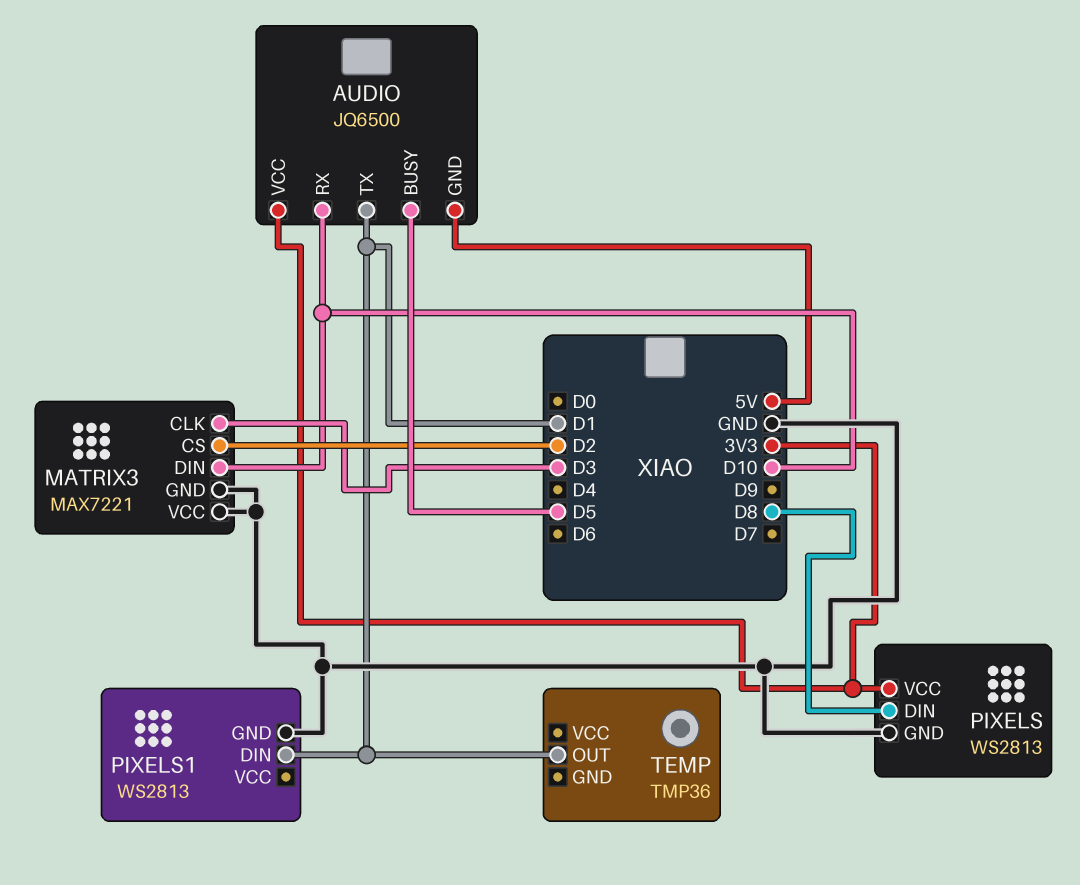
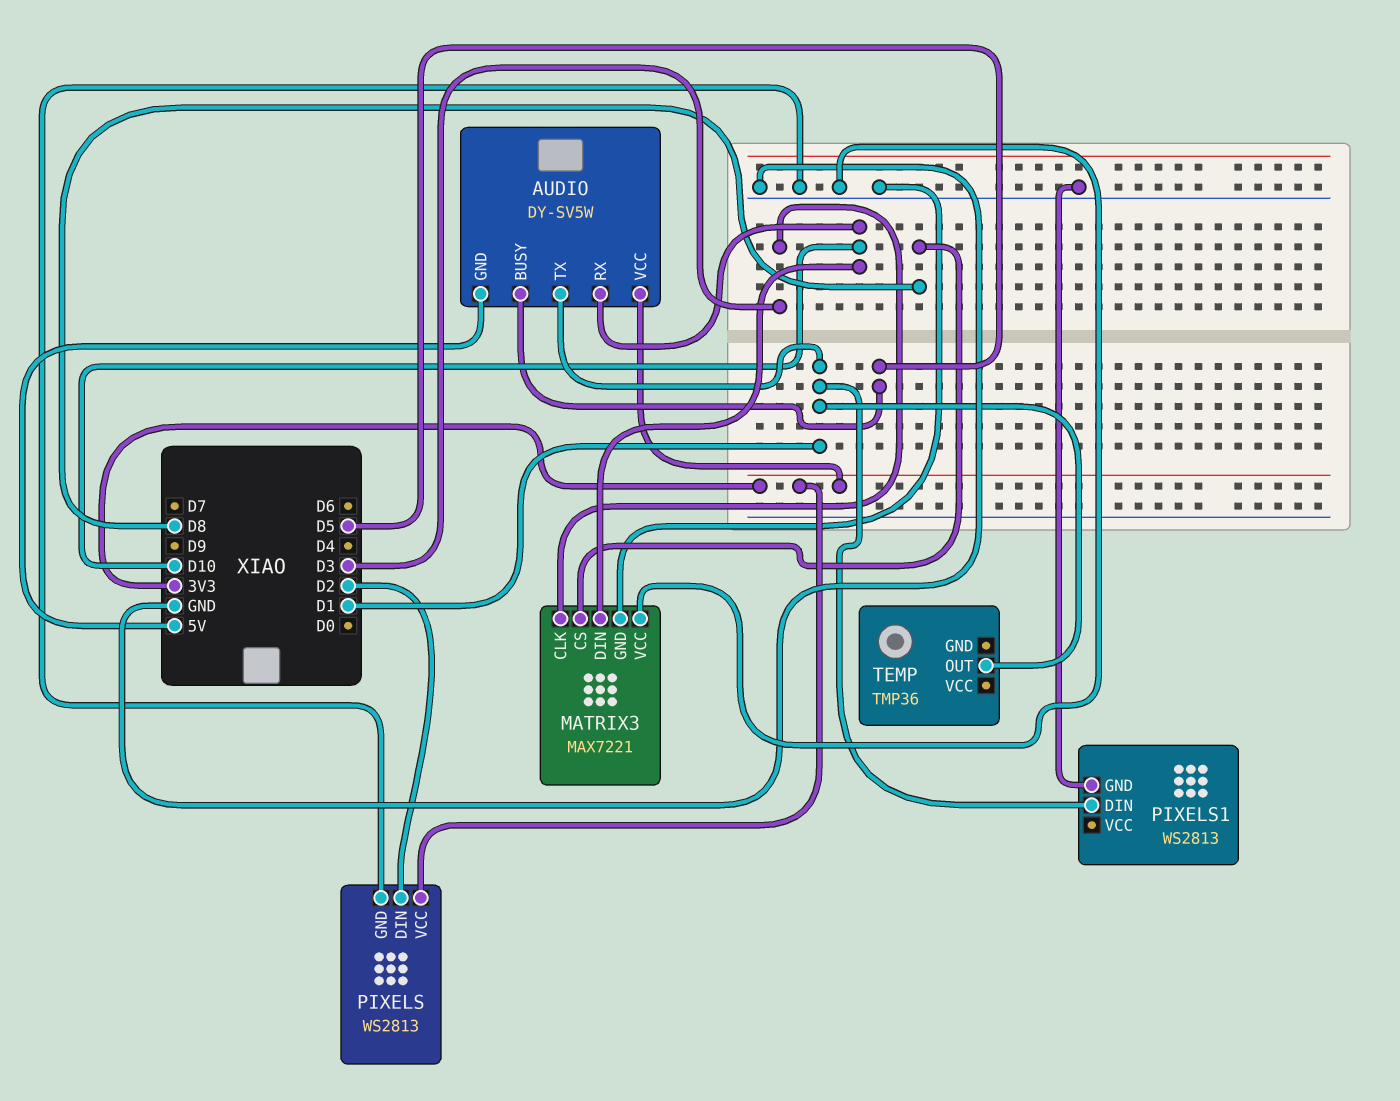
AUDIO: JQ6500 -> DY-SV5W
MATRIX3 pin CS: D2 -> D8
PIXELS pin DIN: D8 -> D2

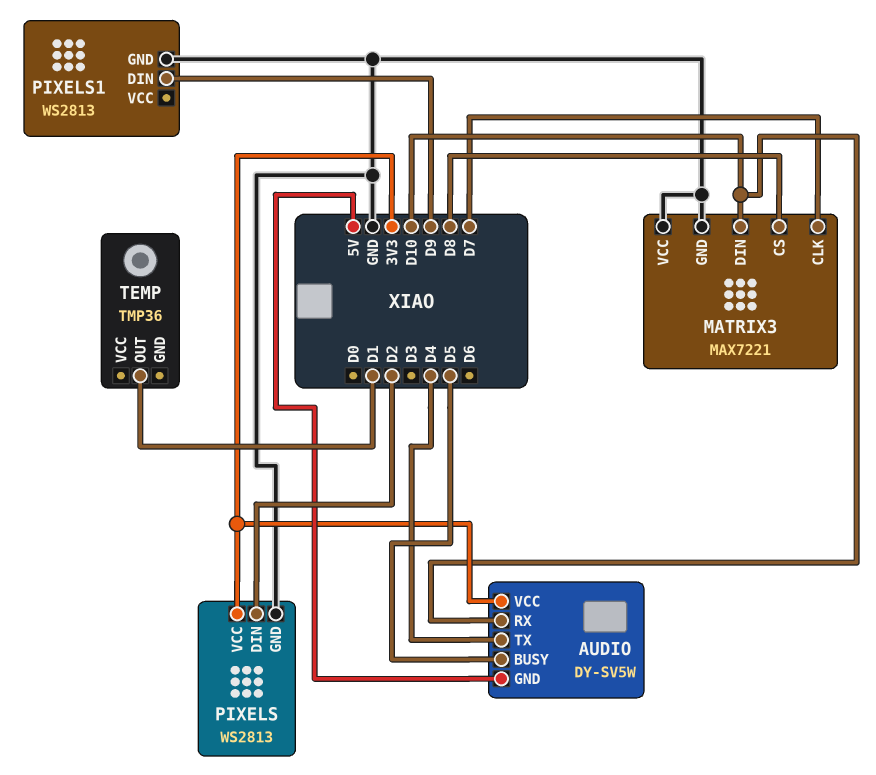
AUDIO pin TX: D1 -> D4
MATRIX3 pin CLK: D3 -> D7
PIXELS1 pin DIN: D1 -> D9

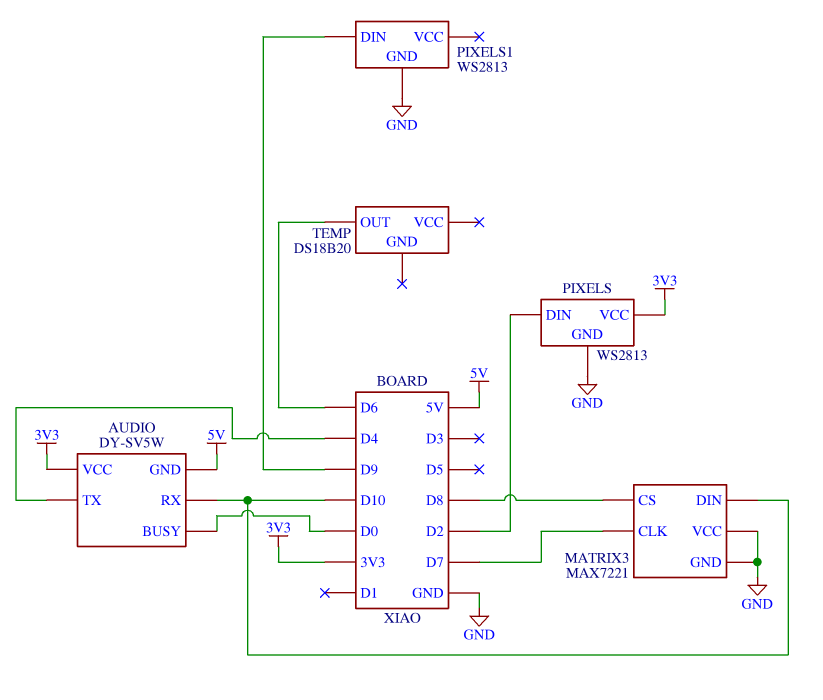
AUDIO pin BUSY: D5 -> D0
TEMP: TMP36 -> DS18B20
TEMP pin OUT: D1 -> D6

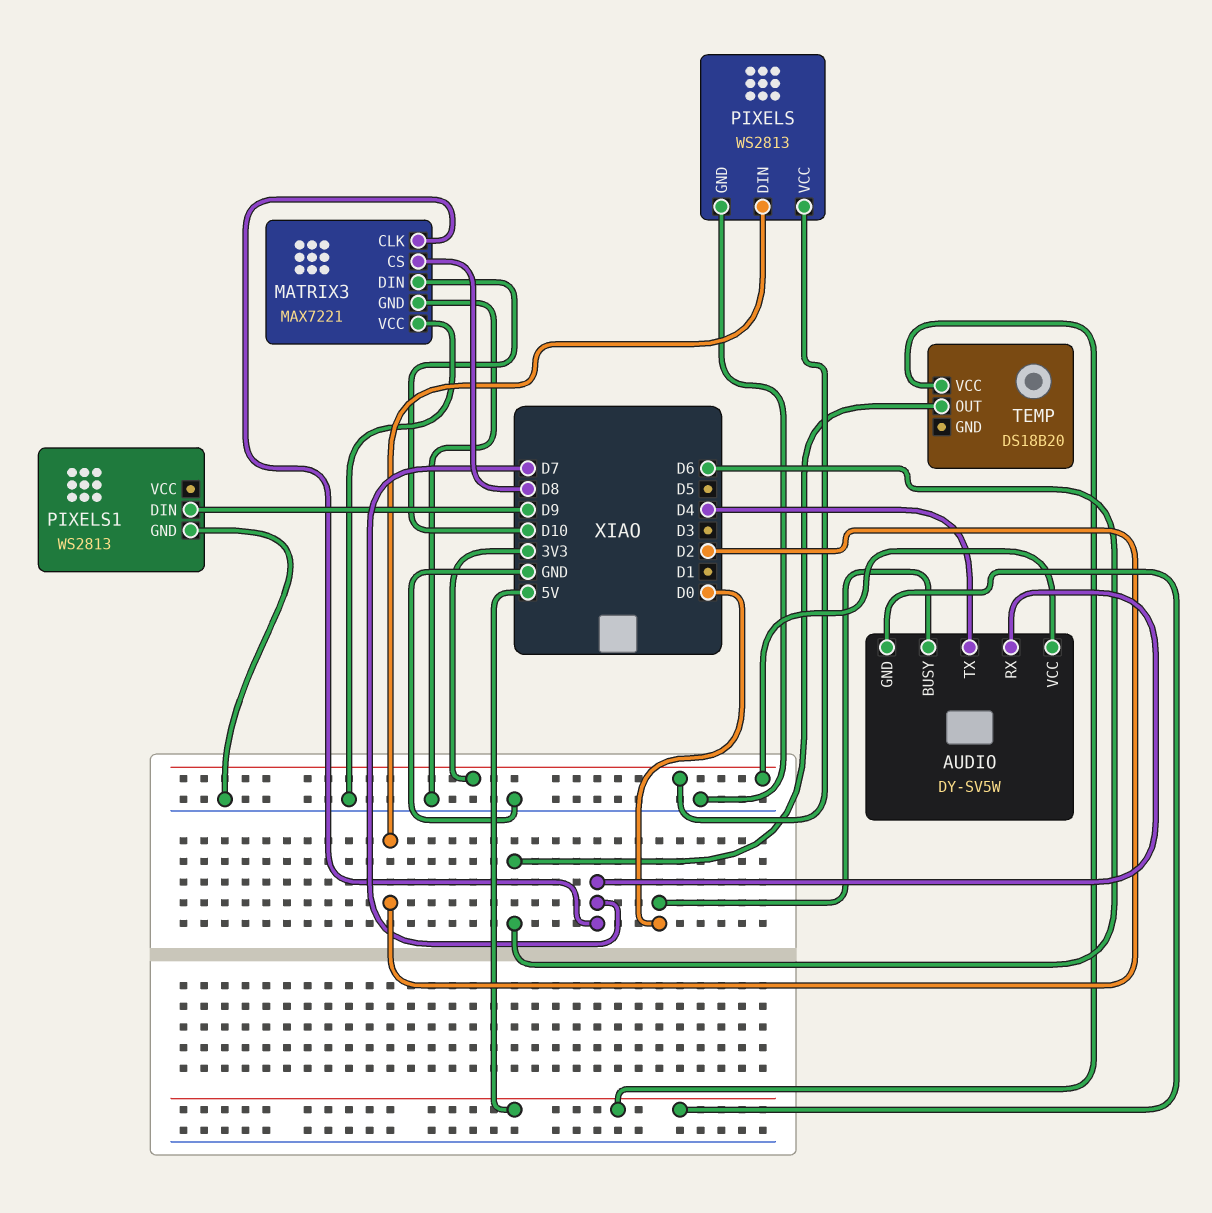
AUDIO pin RX: D10 -> D7
TEMP pin VCC: none -> 5V

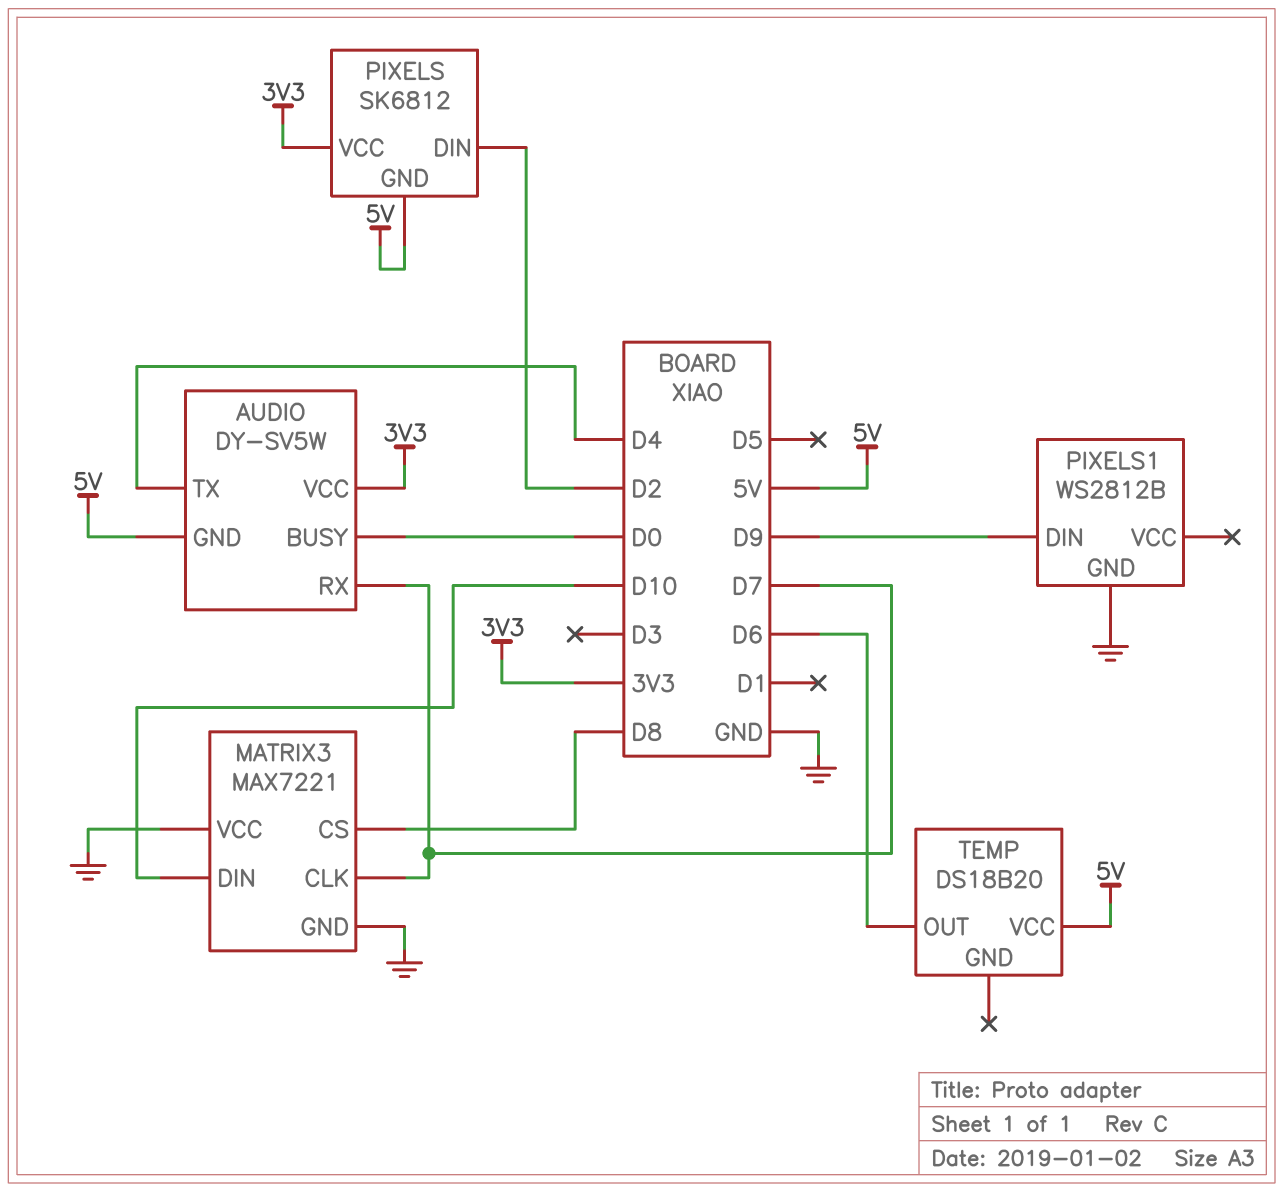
PIXELS: WS2813 -> SK6812
PIXELS pin GND: GND -> 5V
PIXELS1: WS2813 -> WS2812B

